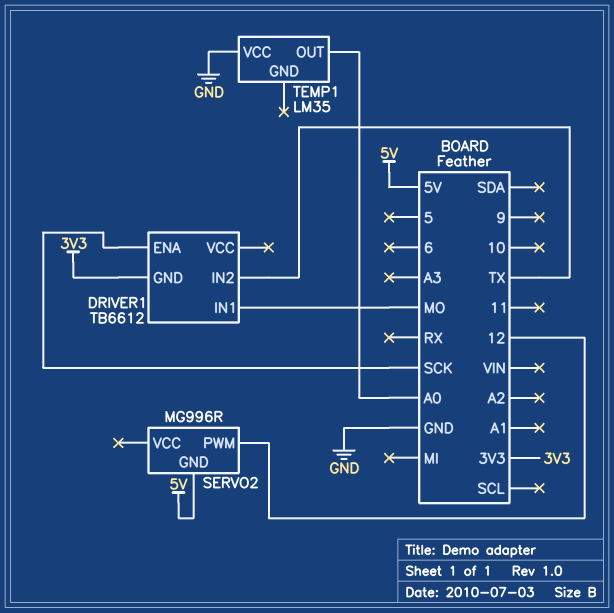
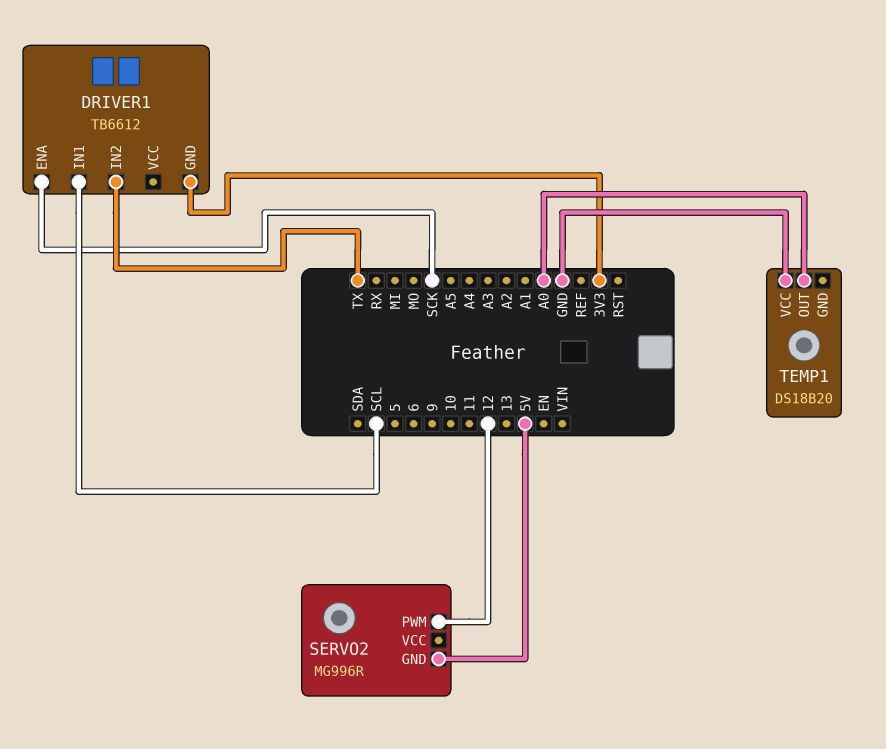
DRIVER1 pin IN1: MO -> SCL
TEMP1: LM35 -> DS18B20

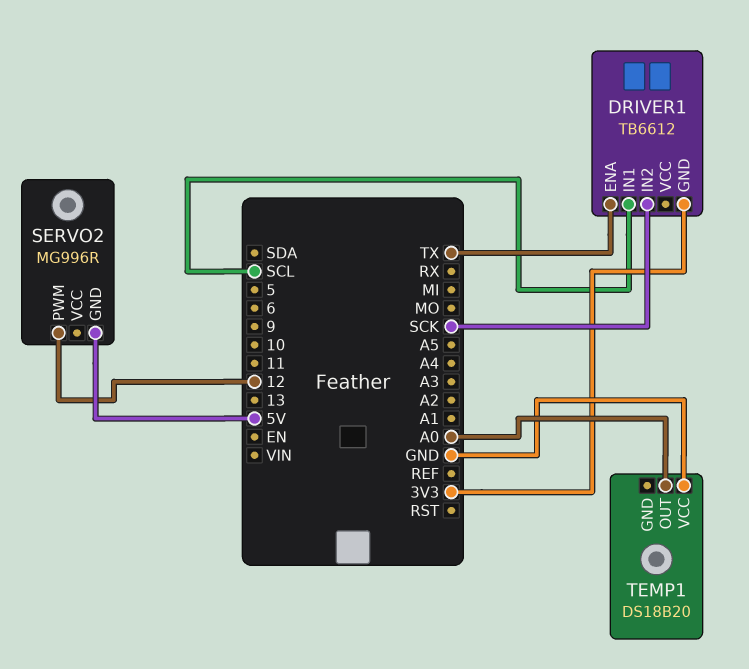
DRIVER1 pin ENA: SCK -> TX
DRIVER1 pin IN2: TX -> SCK

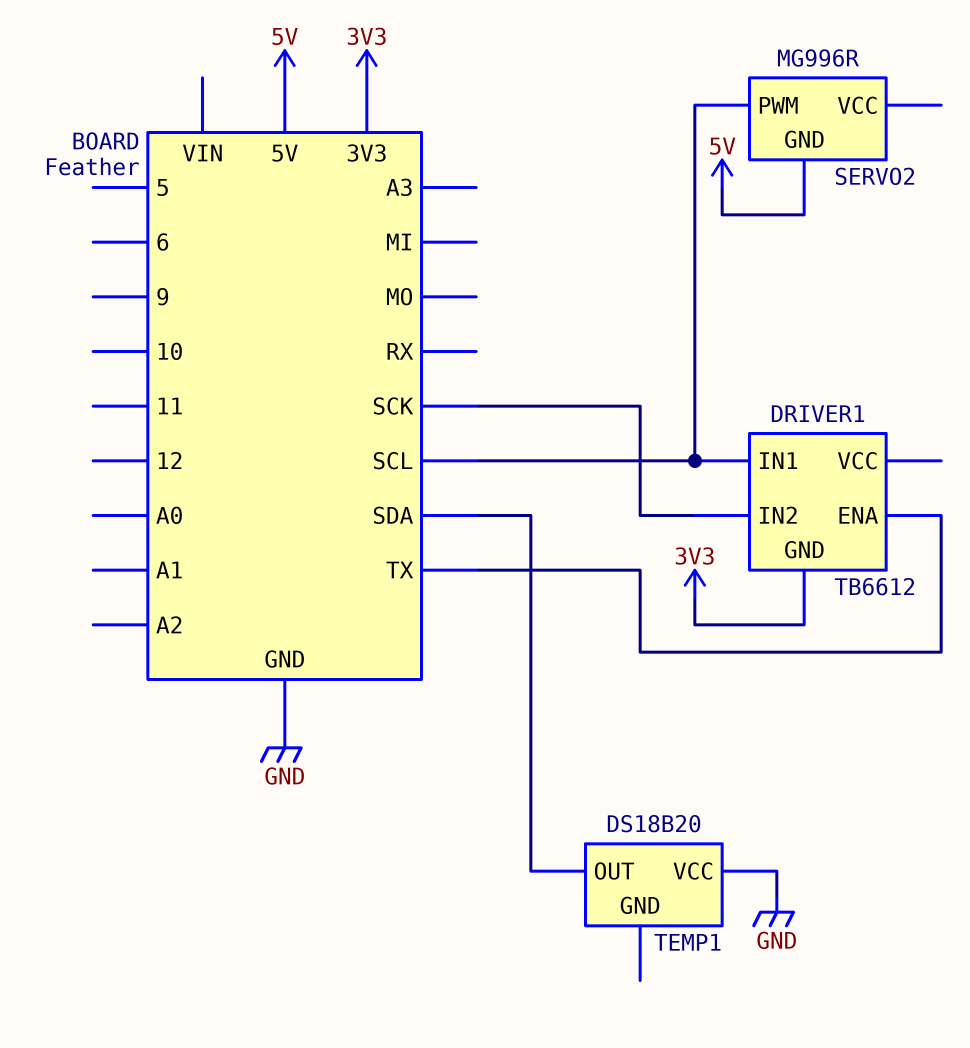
SERVO2 pin PWM: 12 -> SCL
TEMP1 pin OUT: A0 -> SDA

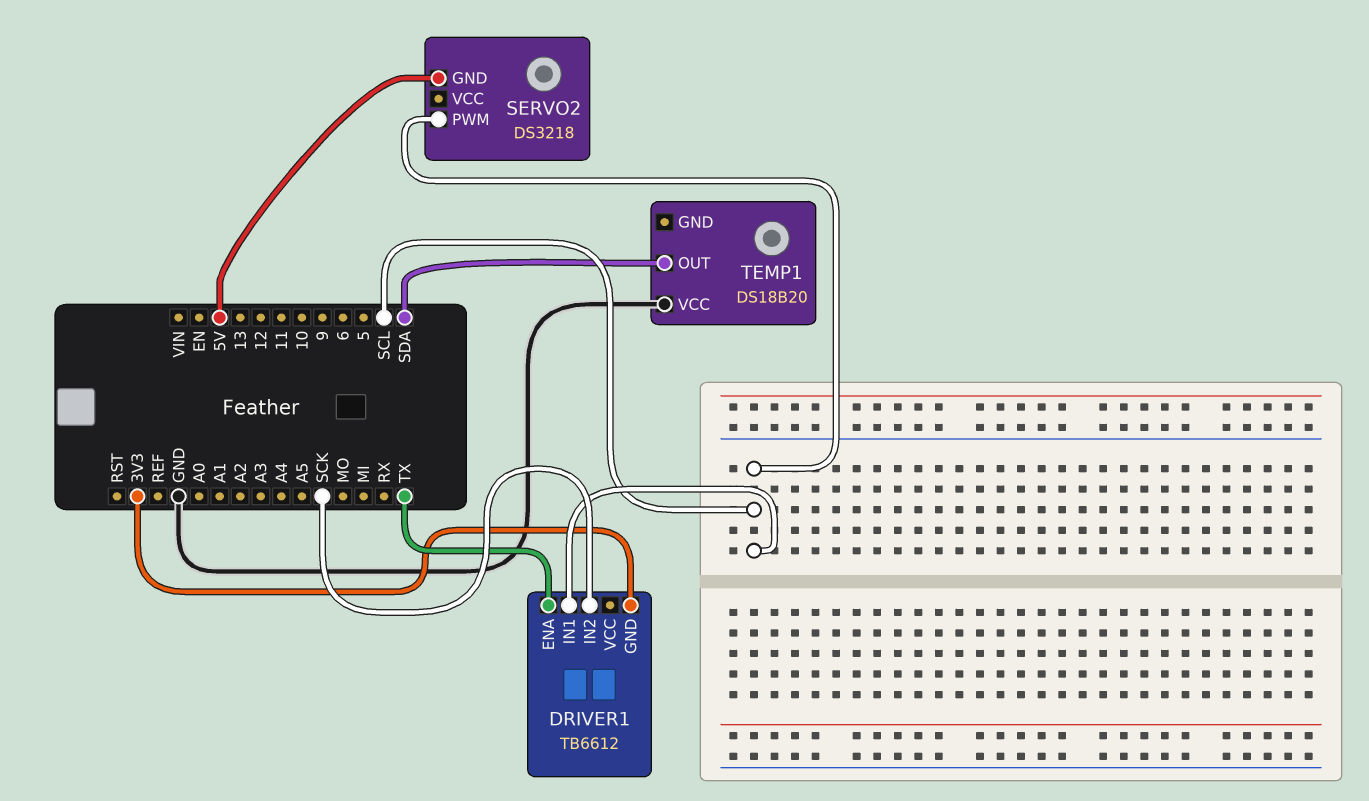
SERVO2: MG996R -> DS3218

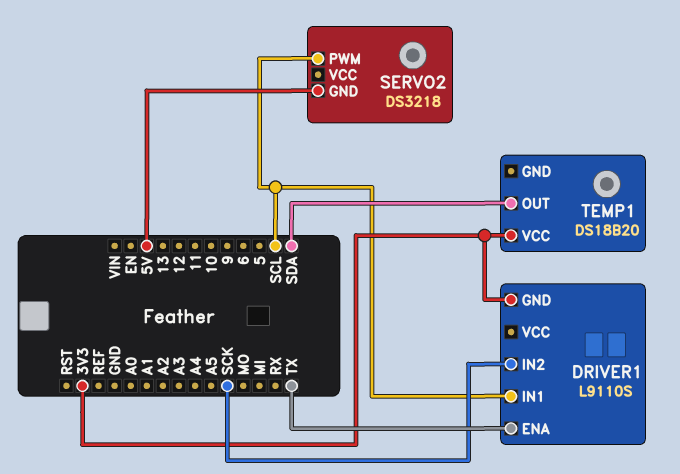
DRIVER1: TB6612 -> L9110S
TEMP1 pin VCC: GND -> 3V3

